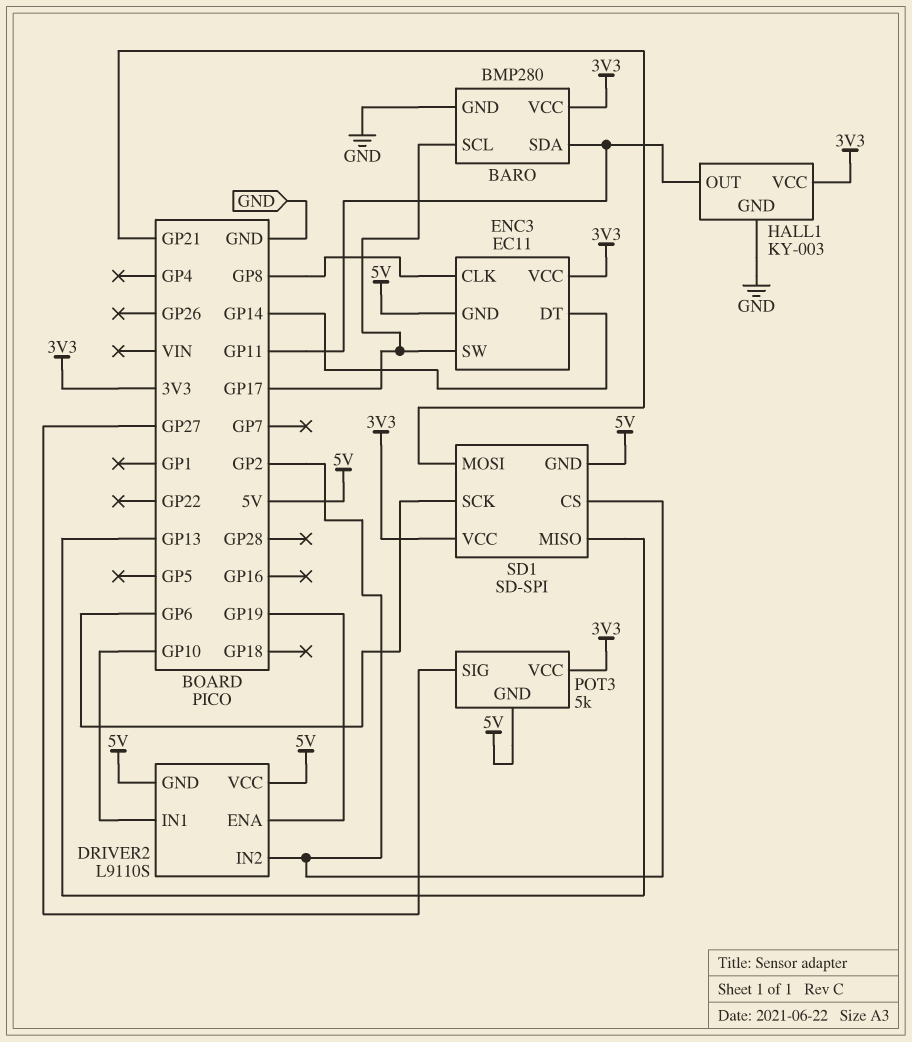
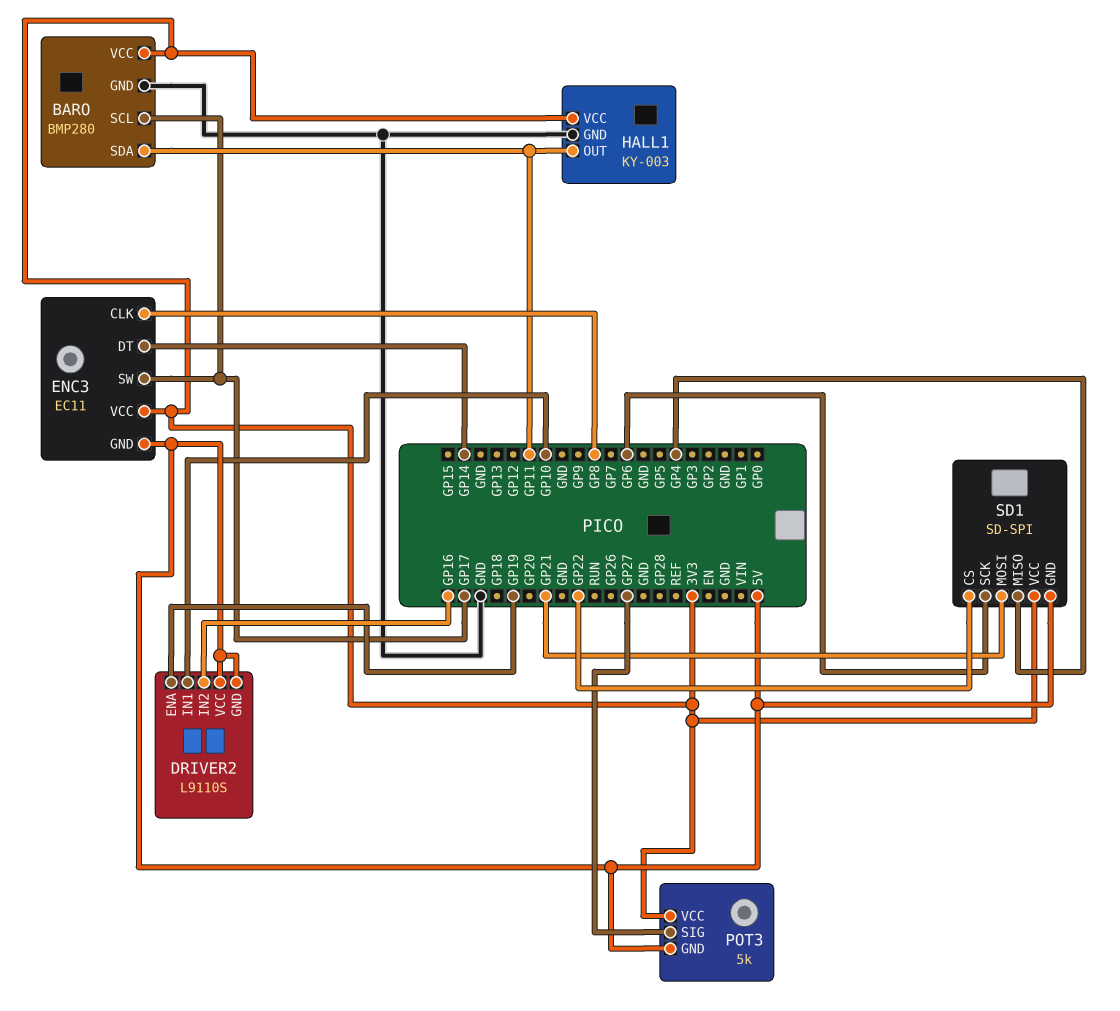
DRIVER2 pin IN2: GP2 -> GP16
SD1 pin CS: GP2 -> GP22
SD1 pin MISO: GP13 -> GP4

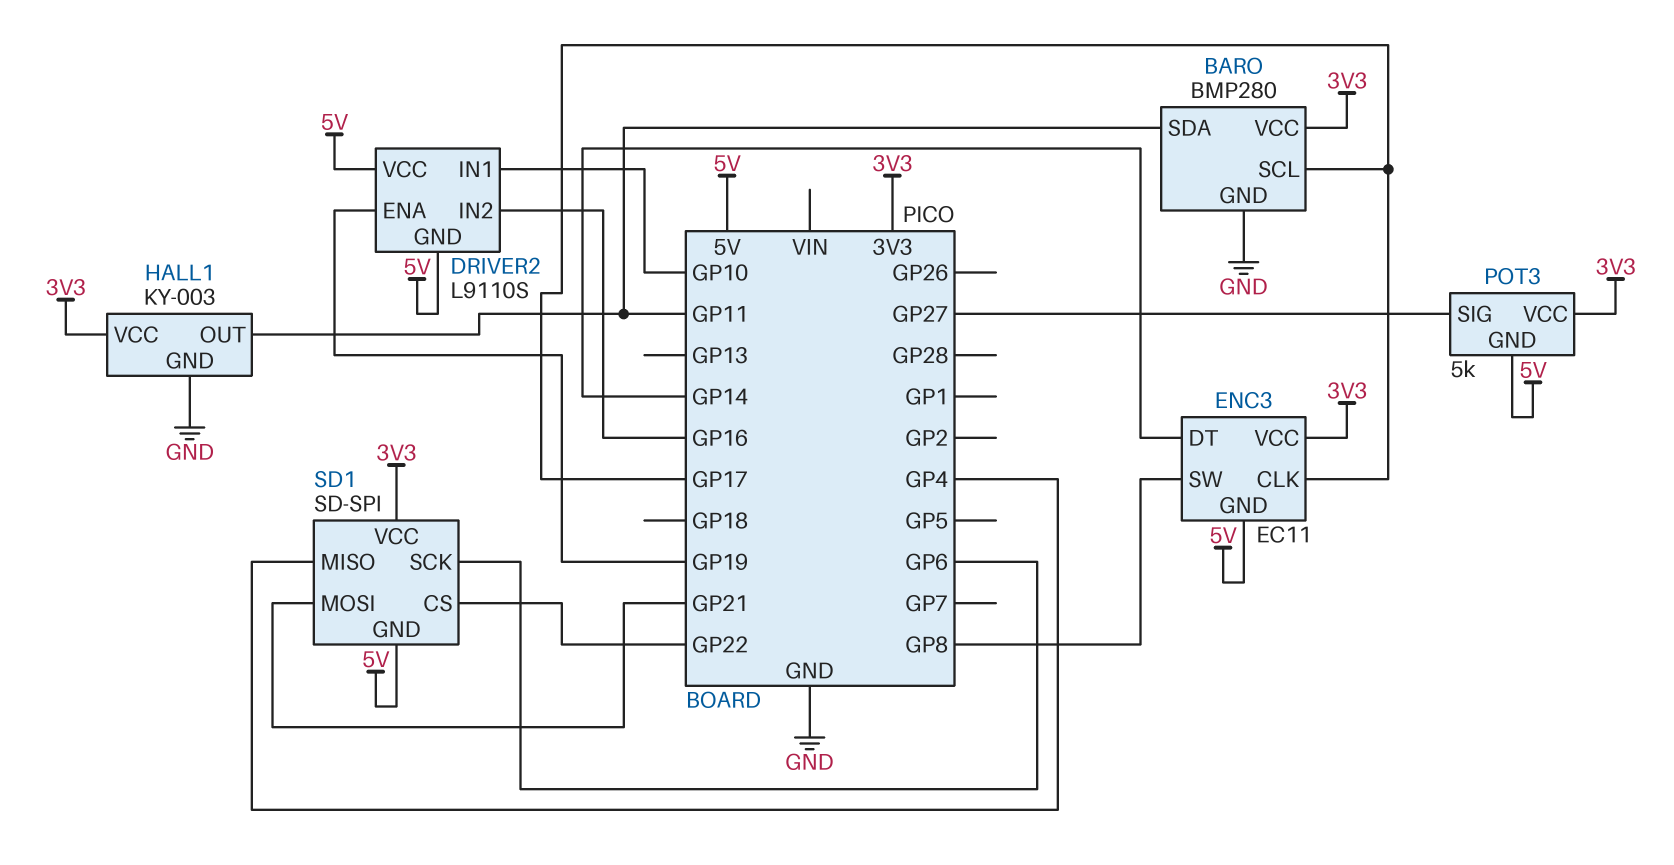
ENC3 pin CLK: GP8 -> GP17
ENC3 pin SW: GP17 -> GP8

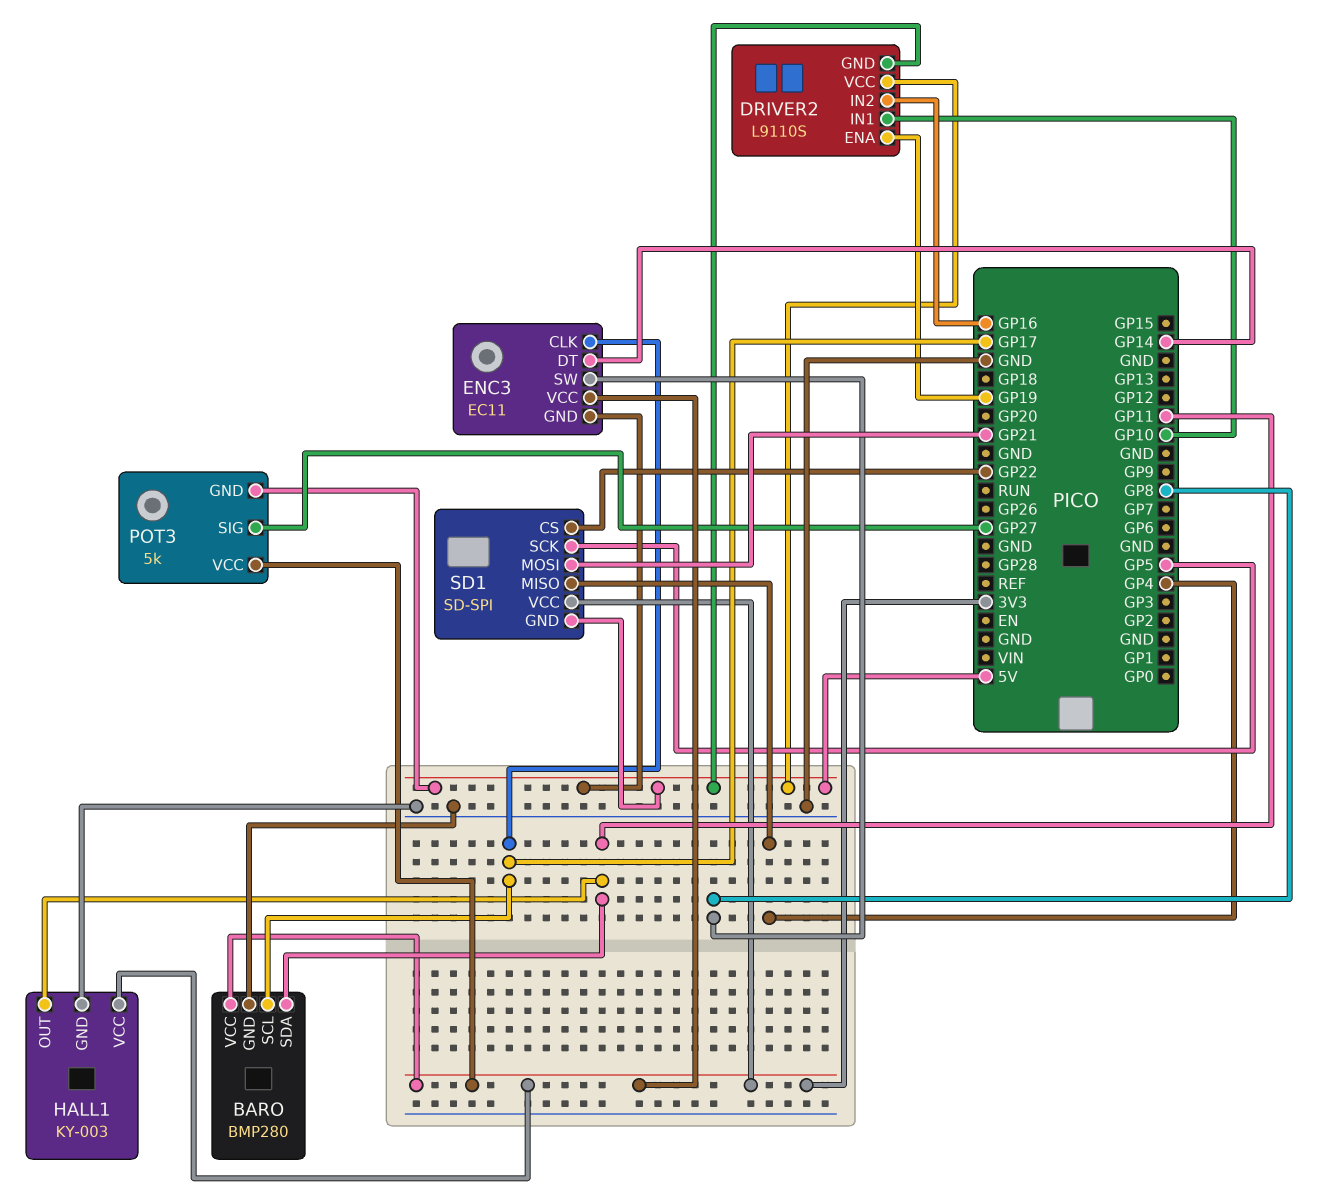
SD1 pin SCK: GP6 -> GP5

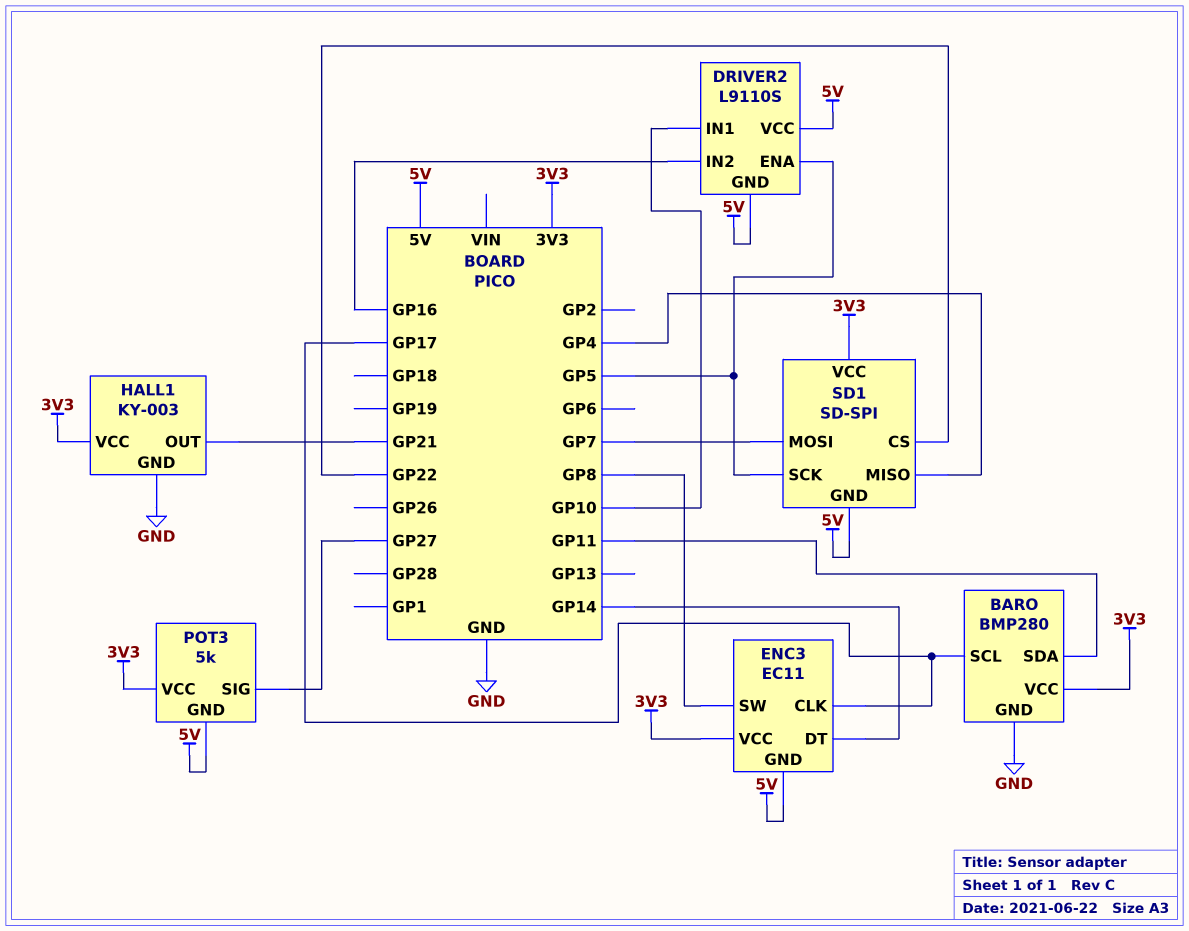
DRIVER2 pin ENA: GP19 -> GP5
HALL1 pin OUT: GP11 -> GP21
SD1 pin MOSI: GP21 -> GP7

